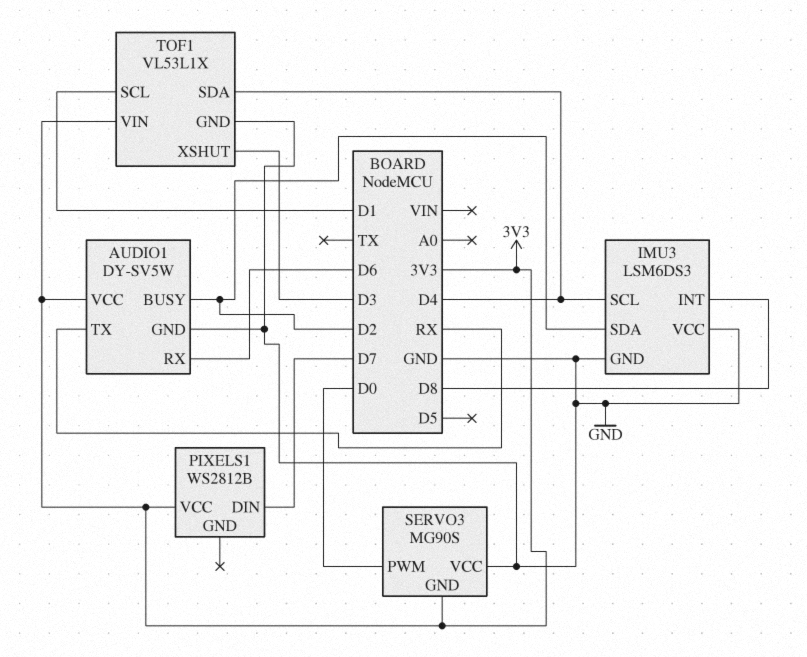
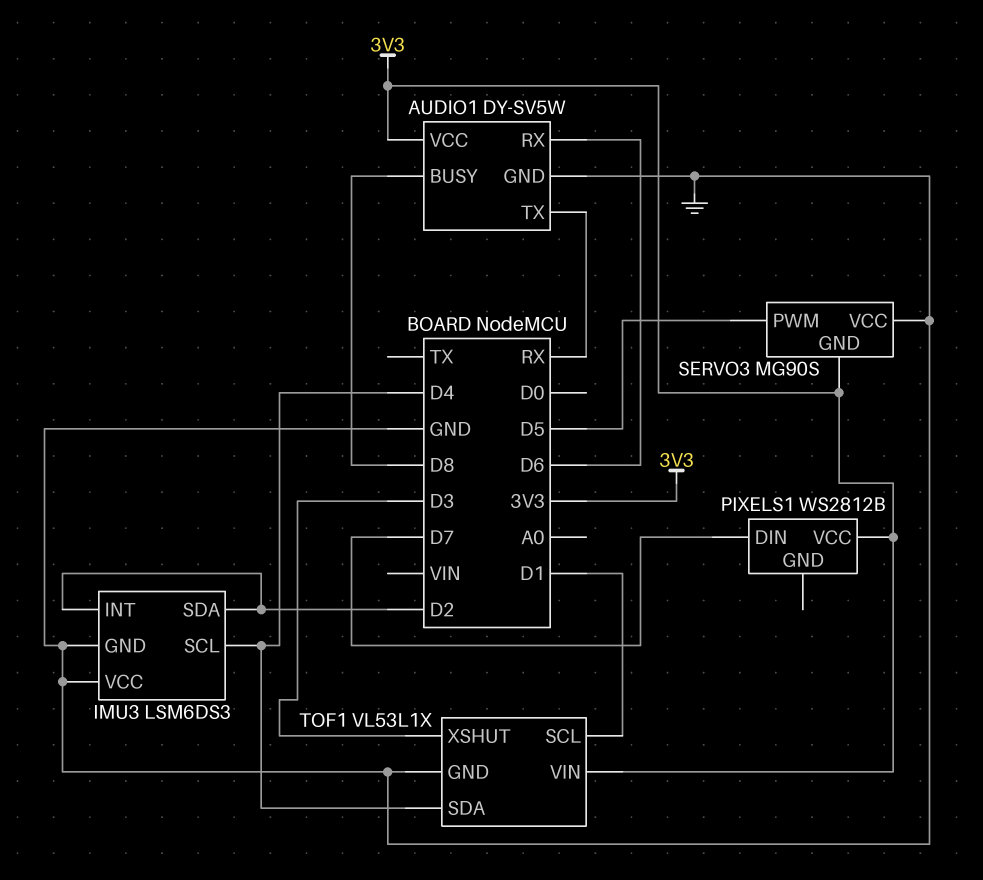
AUDIO1 pin BUSY: D2 -> D8
IMU3 pin INT: D8 -> D2
SERVO3 pin PWM: D0 -> D5

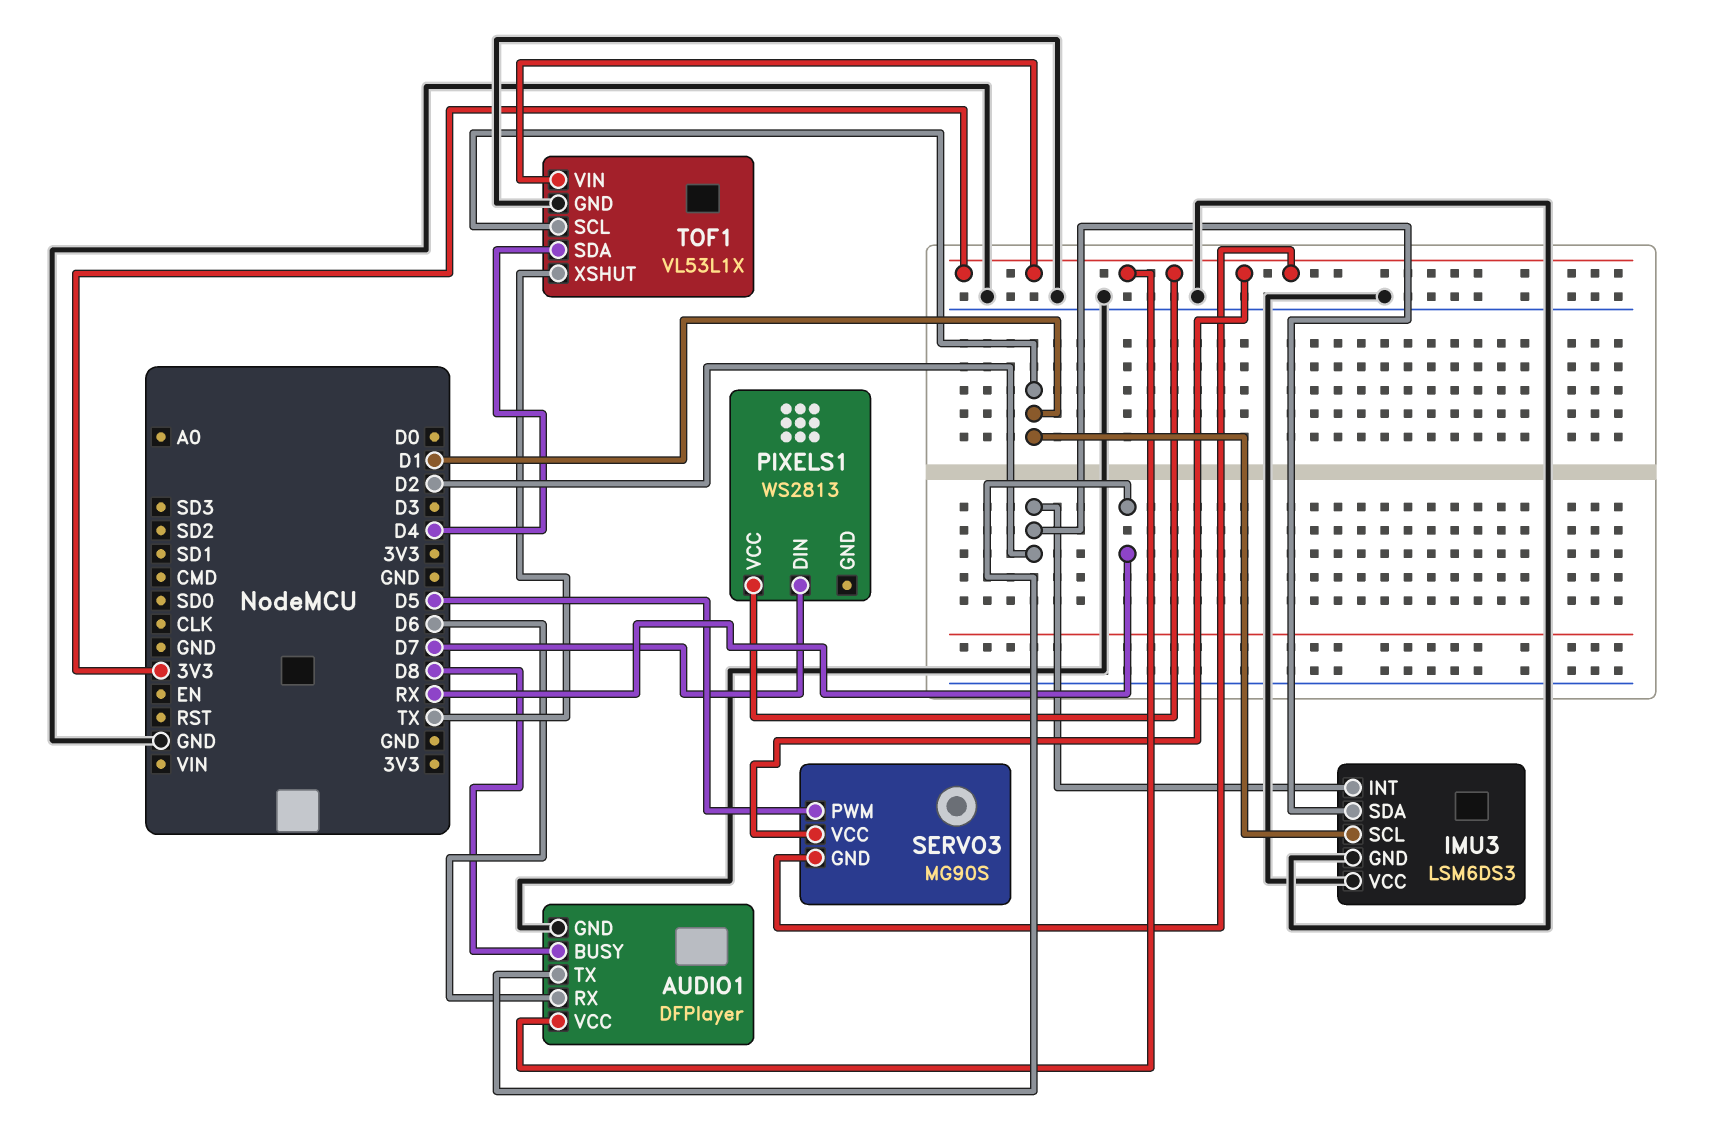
AUDIO1: DY-SV5W -> DFPlayer
IMU3 pin SCL: D4 -> D1
PIXELS1: WS2812B -> WS2813
SERVO3 pin VCC: GND -> 3V3
TOF1 pin XSHUT: D3 -> TX

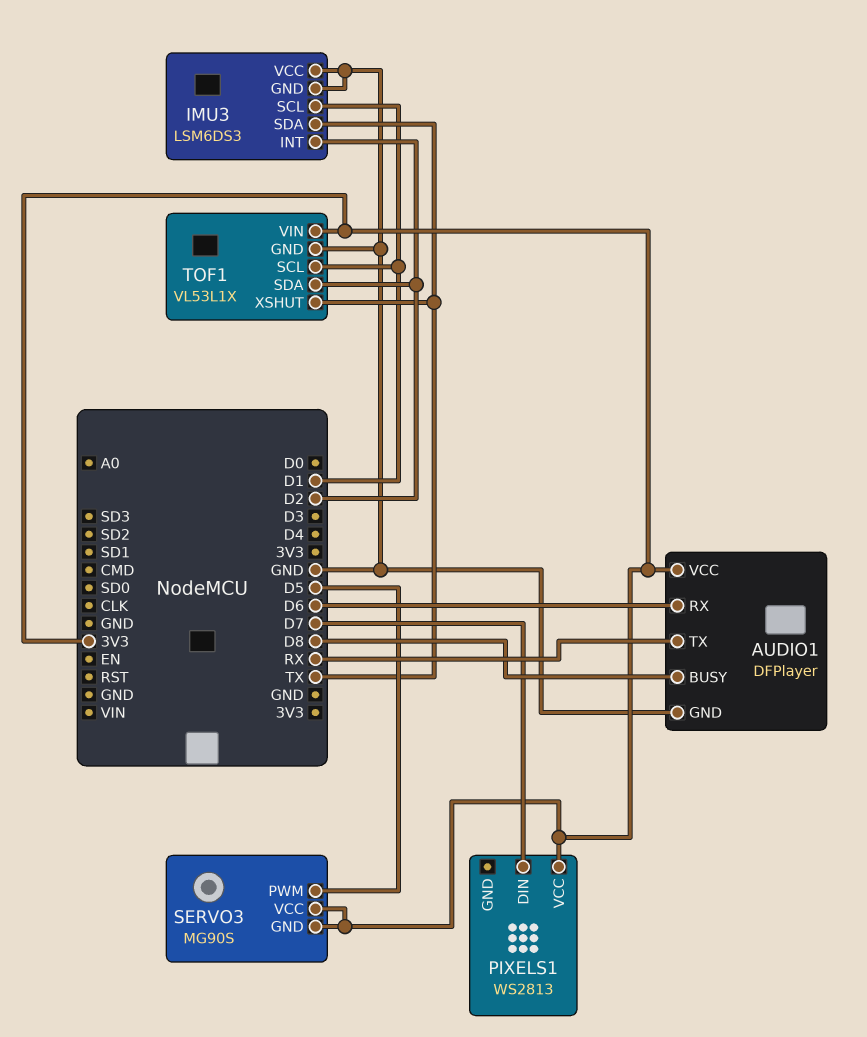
IMU3 pin SDA: D2 -> TX
TOF1 pin SDA: D4 -> D2

